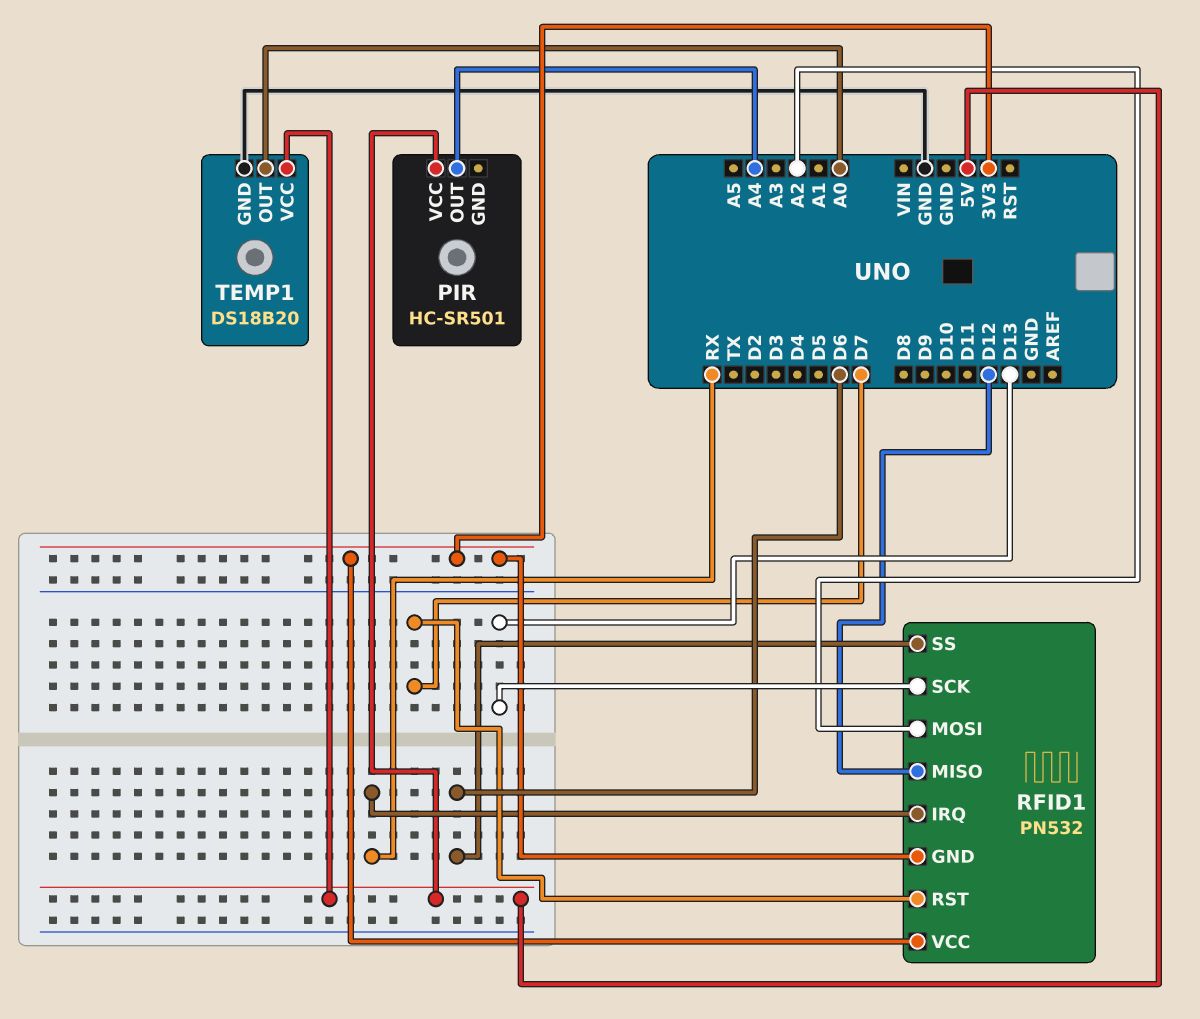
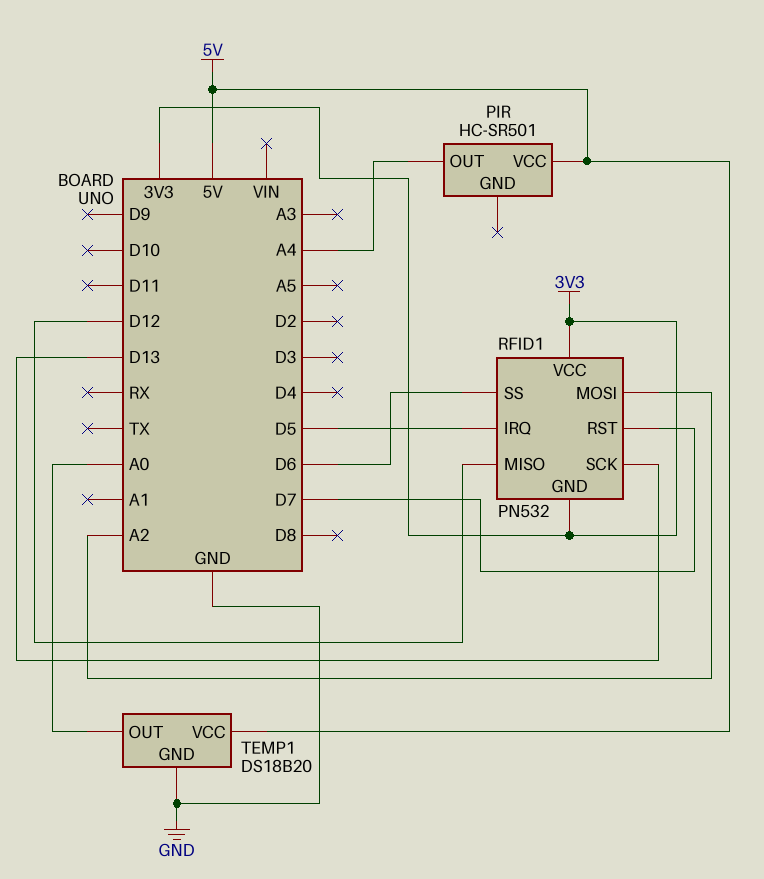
RFID1 pin IRQ: RX -> D5

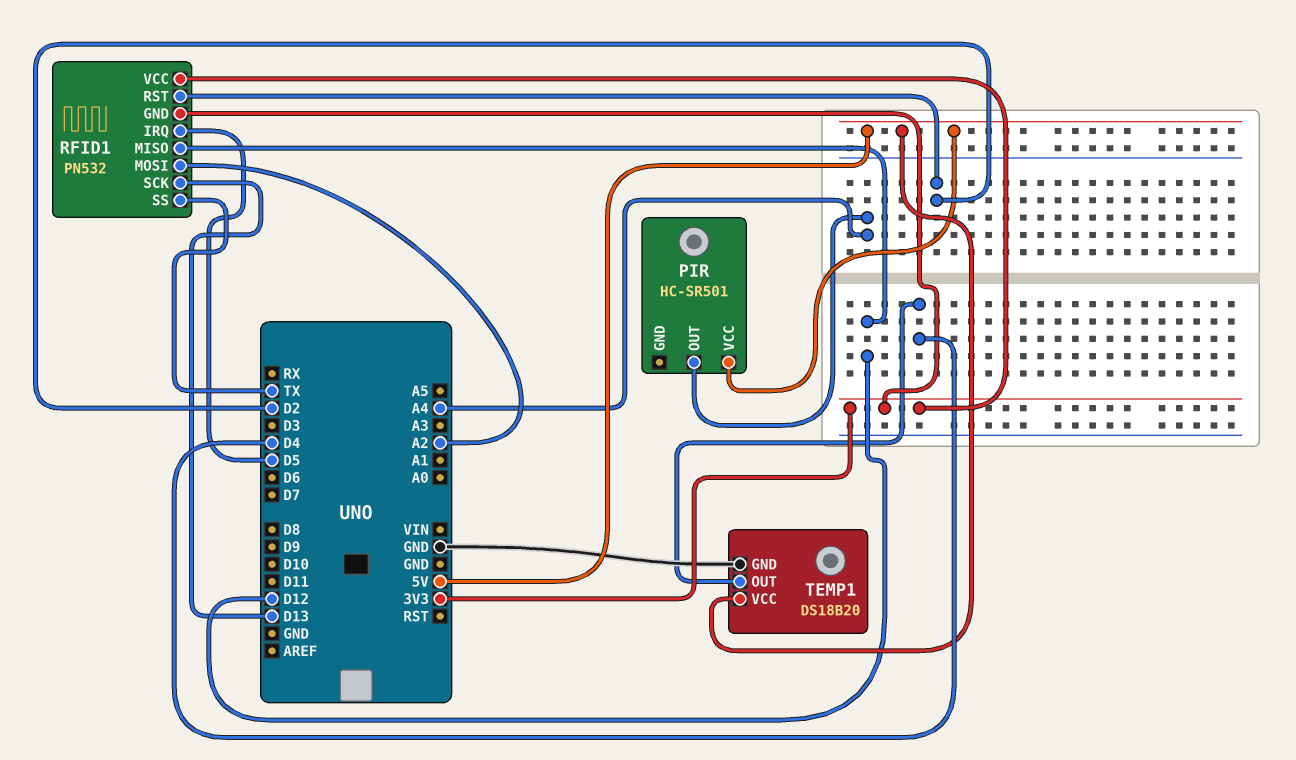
RFID1 pin RST: D7 -> D2
RFID1 pin SS: D6 -> TX
TEMP1 pin OUT: A0 -> D4

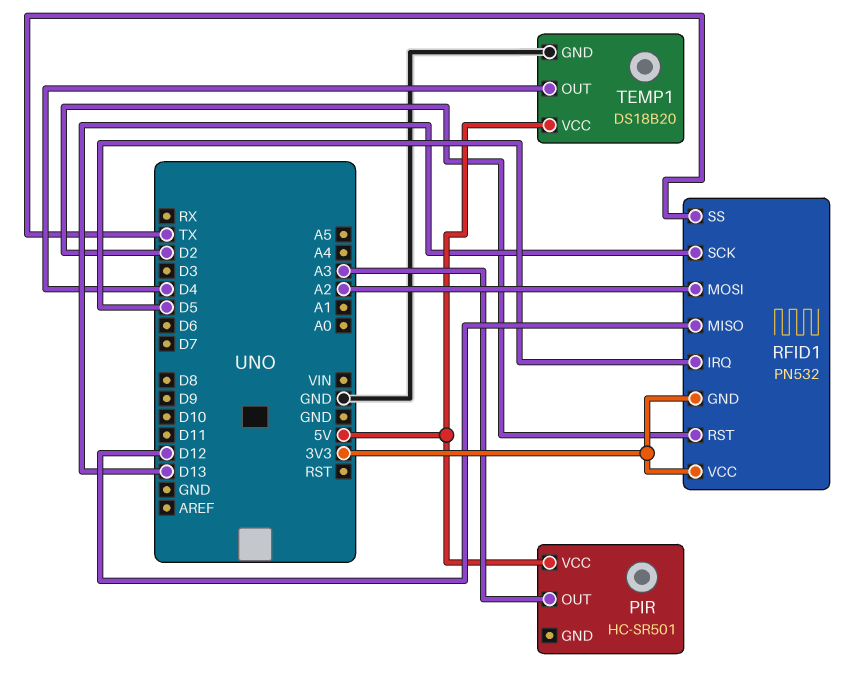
PIR pin OUT: A4 -> A3

